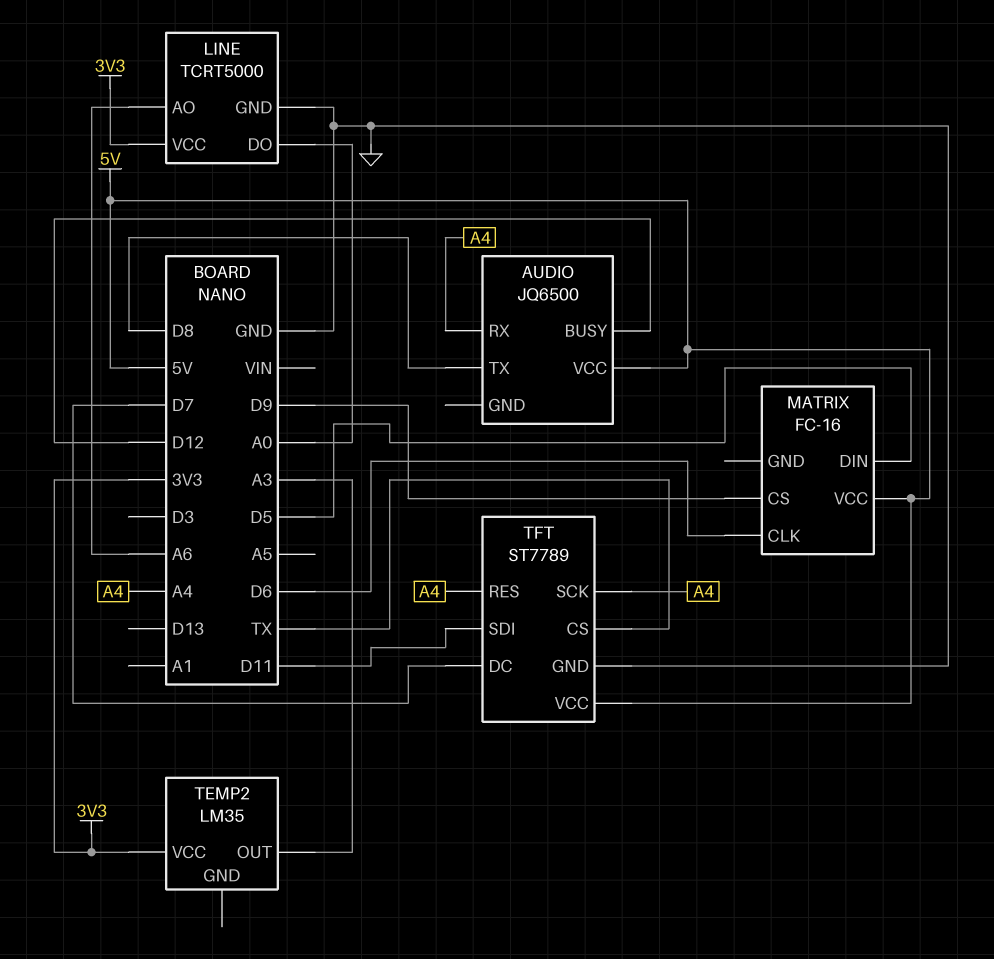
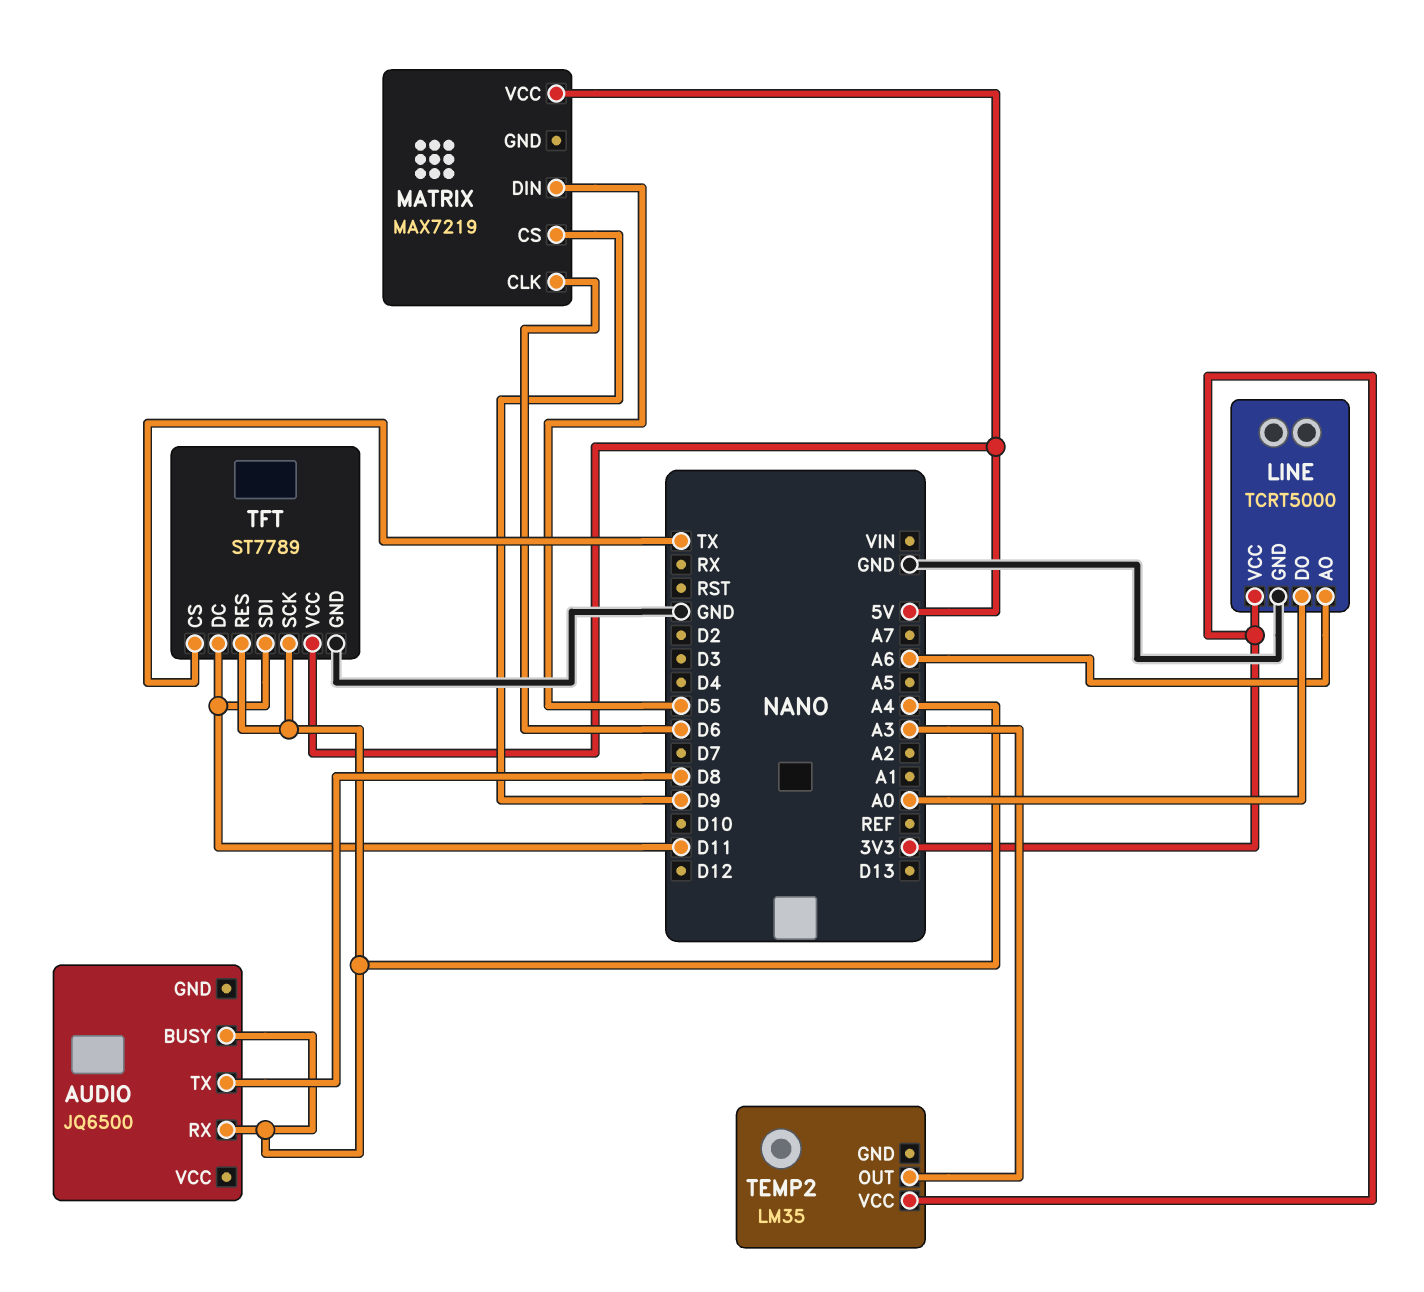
AUDIO pin BUSY: D12 -> A4
AUDIO pin VCC: 5V -> none
MATRIX: FC-16 -> MAX7219
TFT pin DC: D7 -> D11

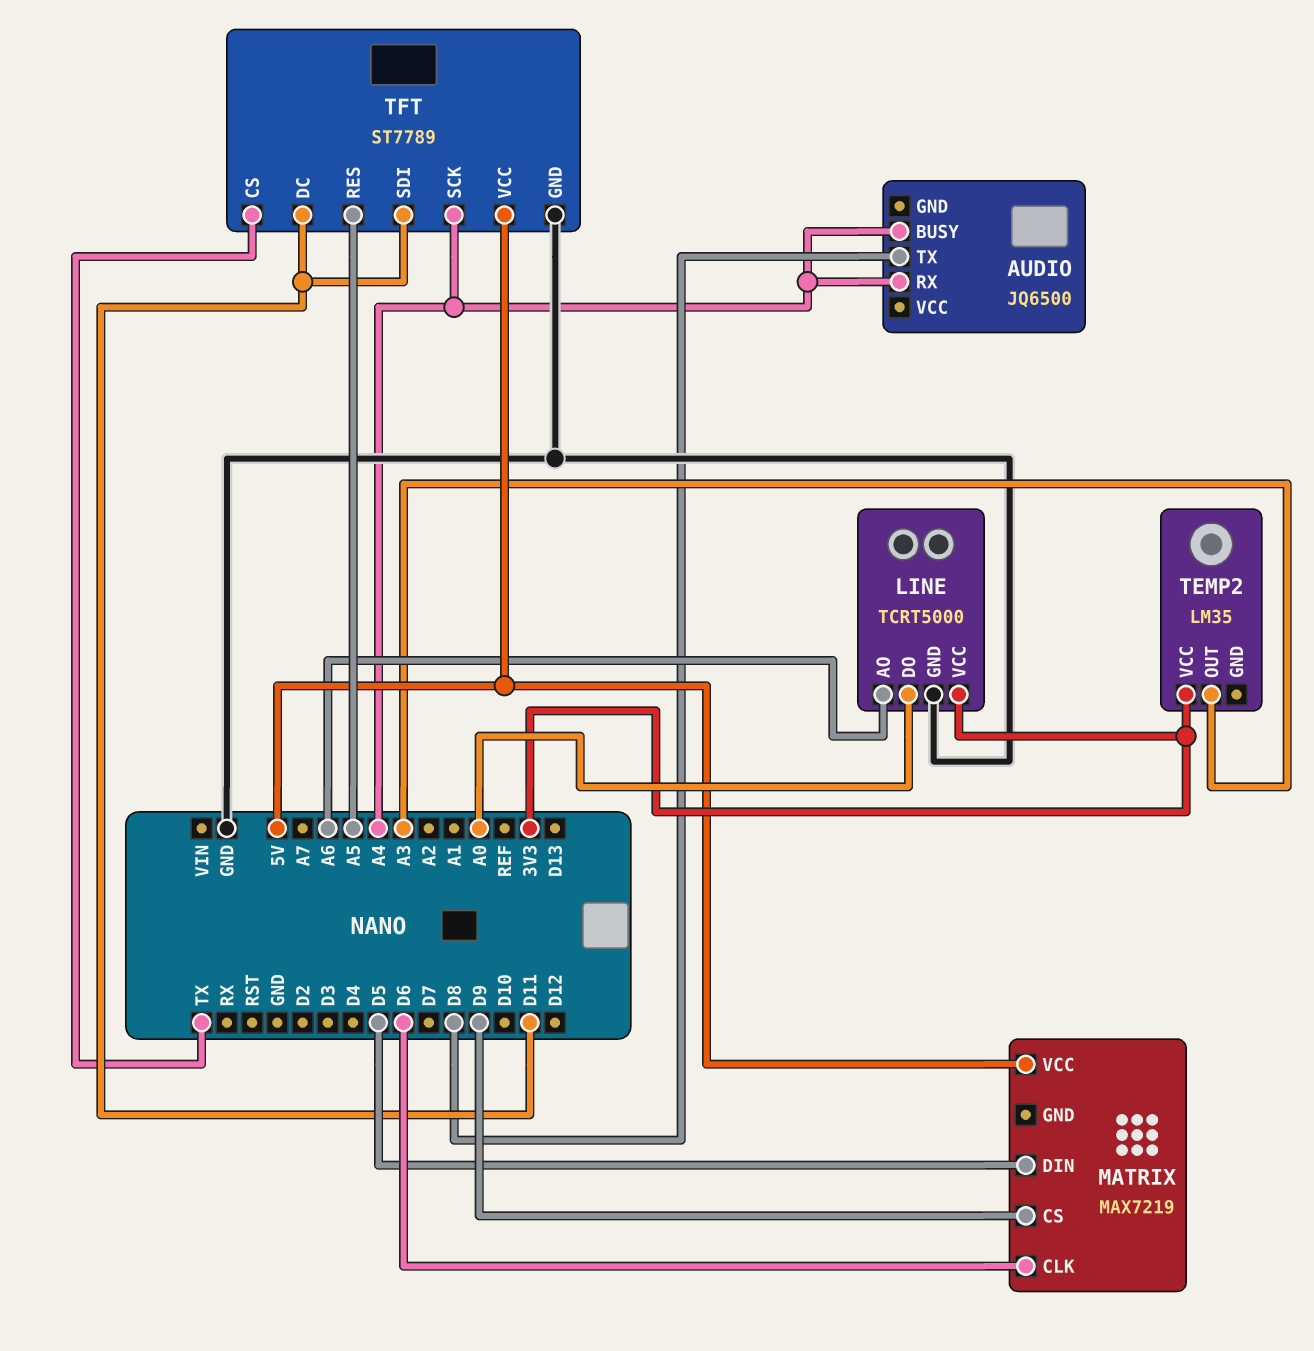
TFT pin RES: A4 -> A5

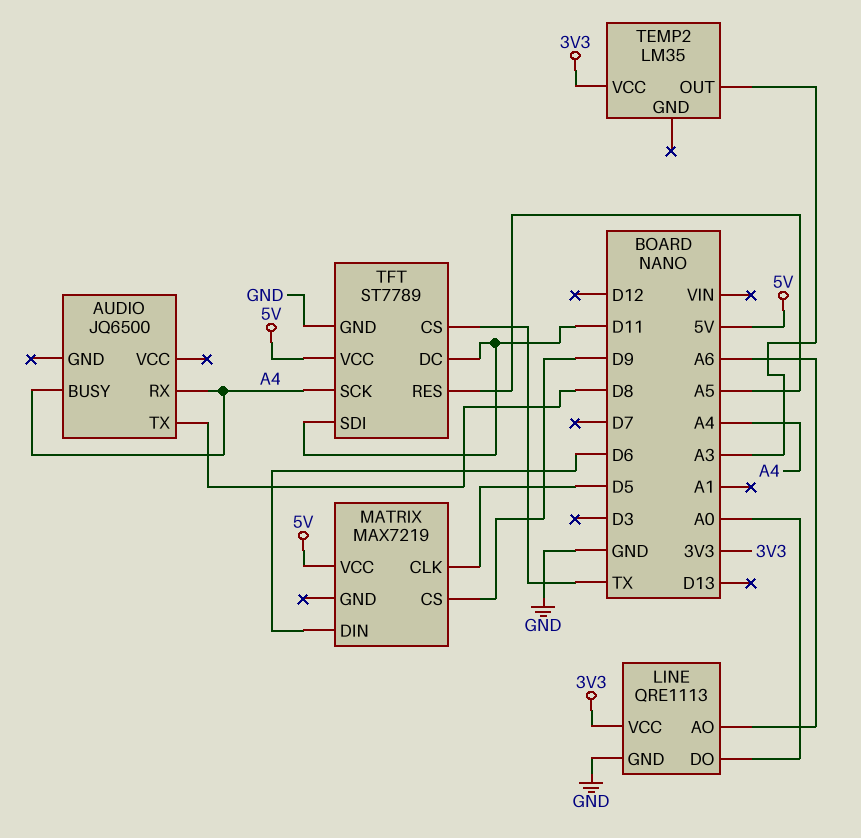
LINE: TCRT5000 -> QRE1113
MATRIX pin CLK: D6 -> D5
MATRIX pin DIN: D5 -> D6

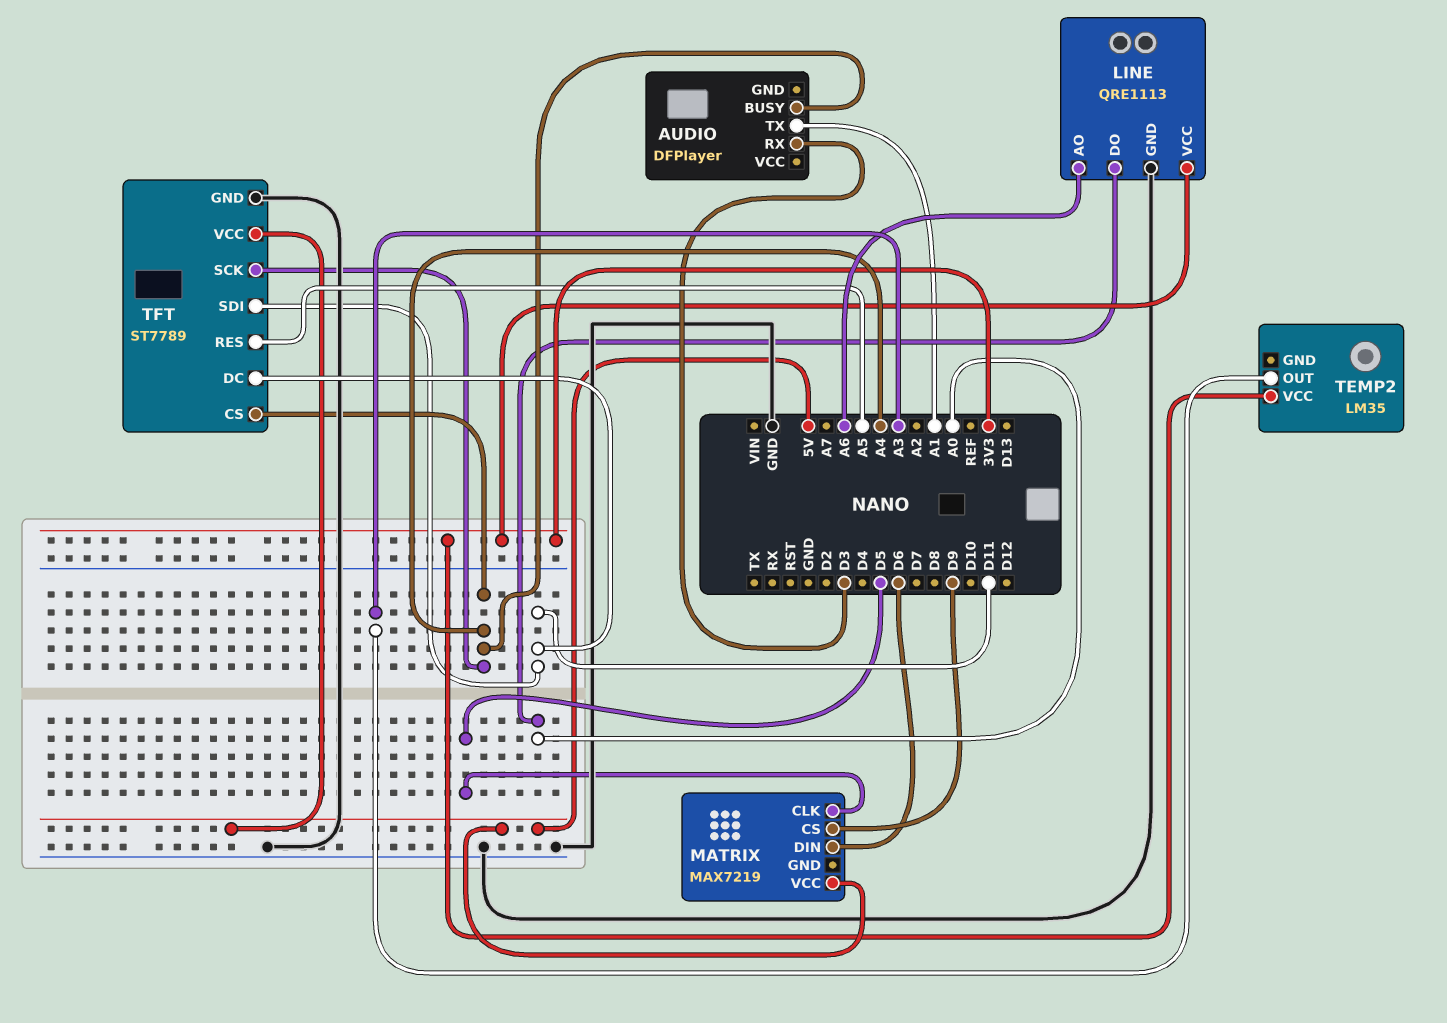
AUDIO: JQ6500 -> DFPlayer
AUDIO pin RX: A4 -> D3
AUDIO pin TX: D8 -> A1
TFT pin CS: TX -> A4

